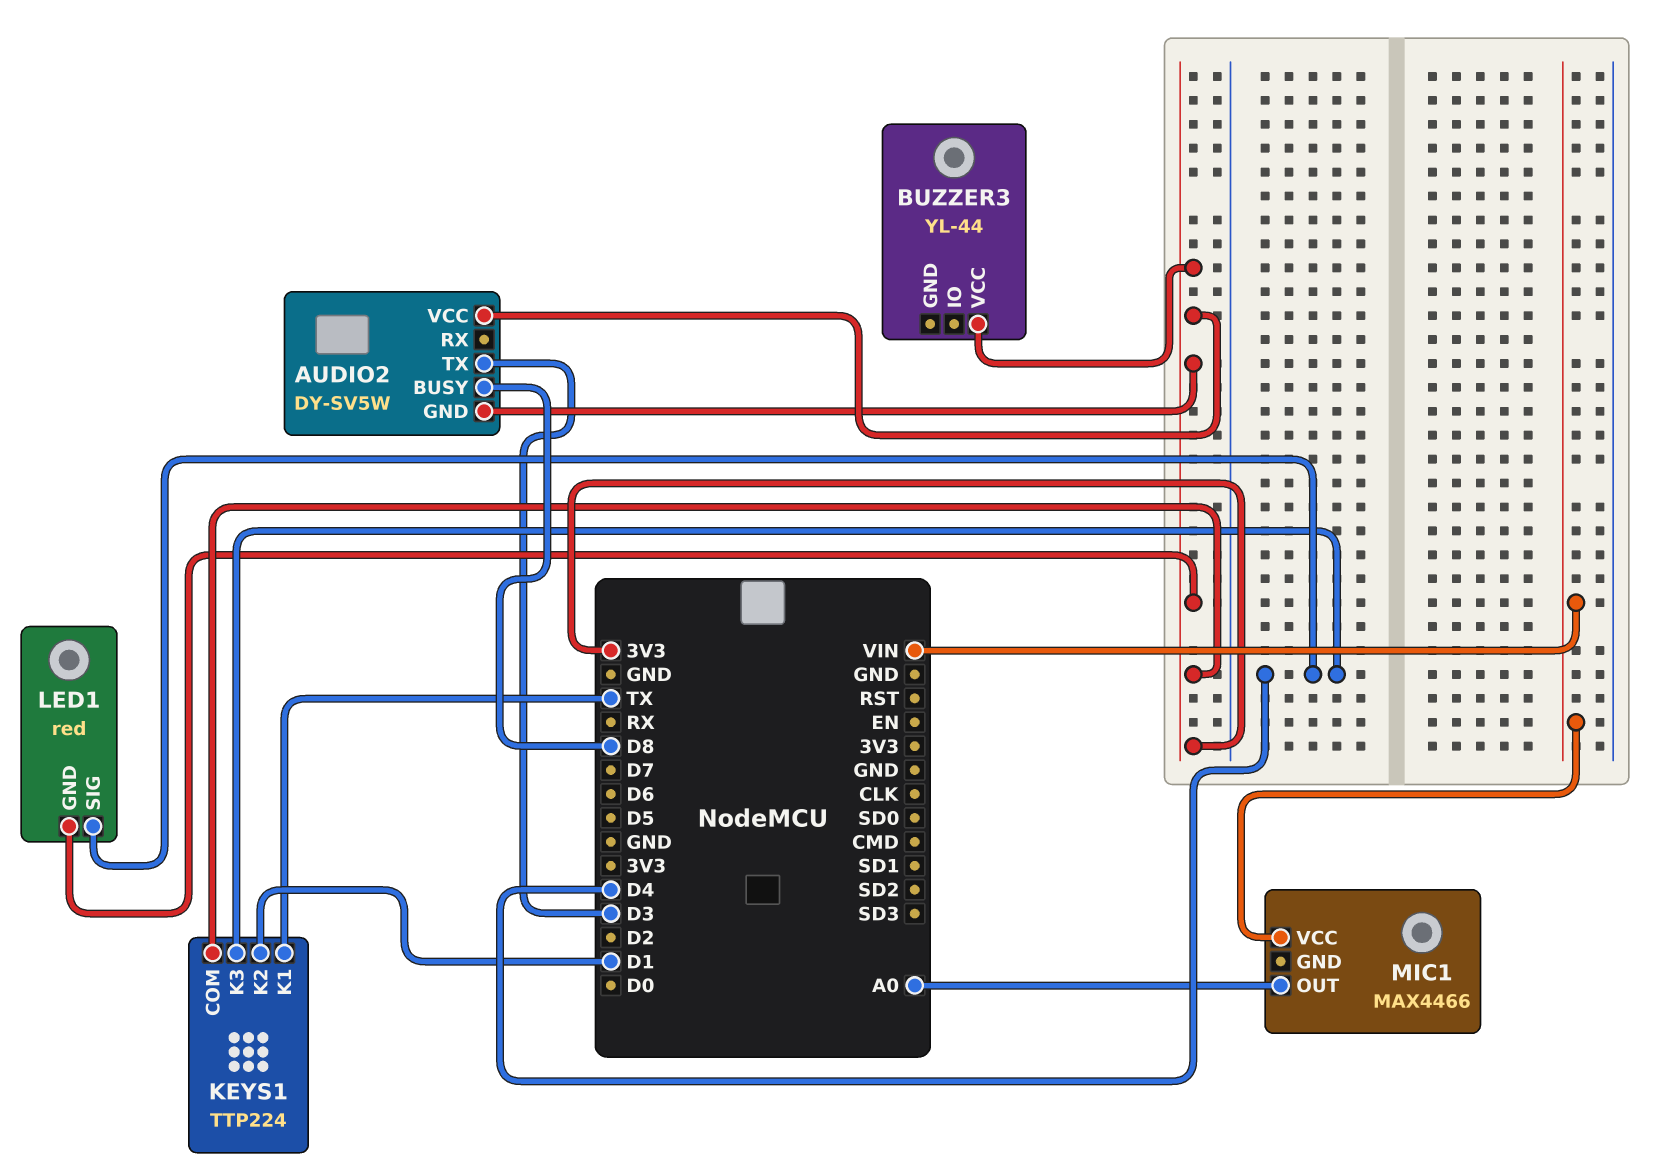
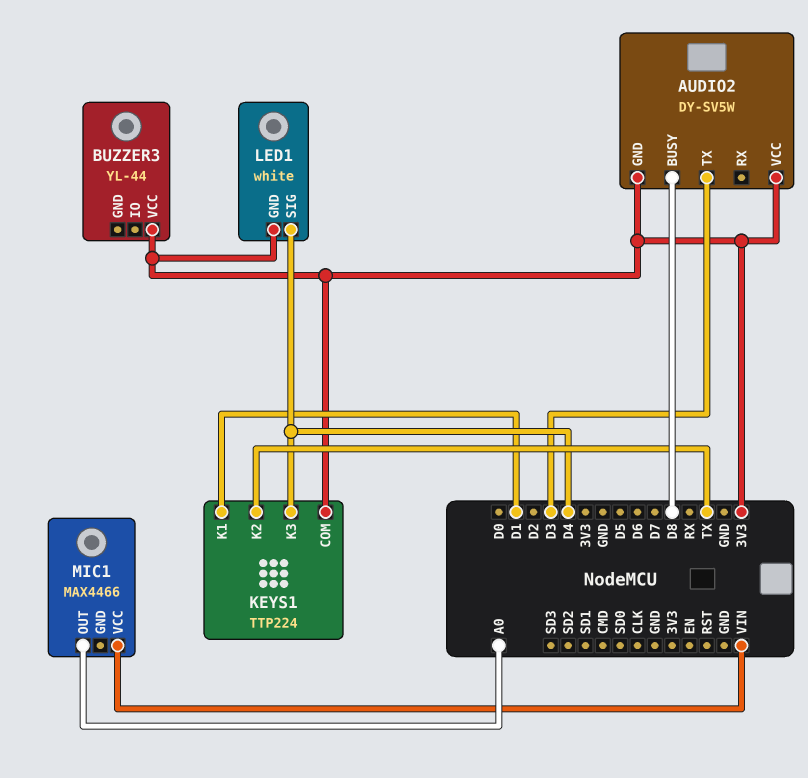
KEYS1 pin K1: TX -> D1
KEYS1 pin K2: D1 -> TX
LED1: red -> white

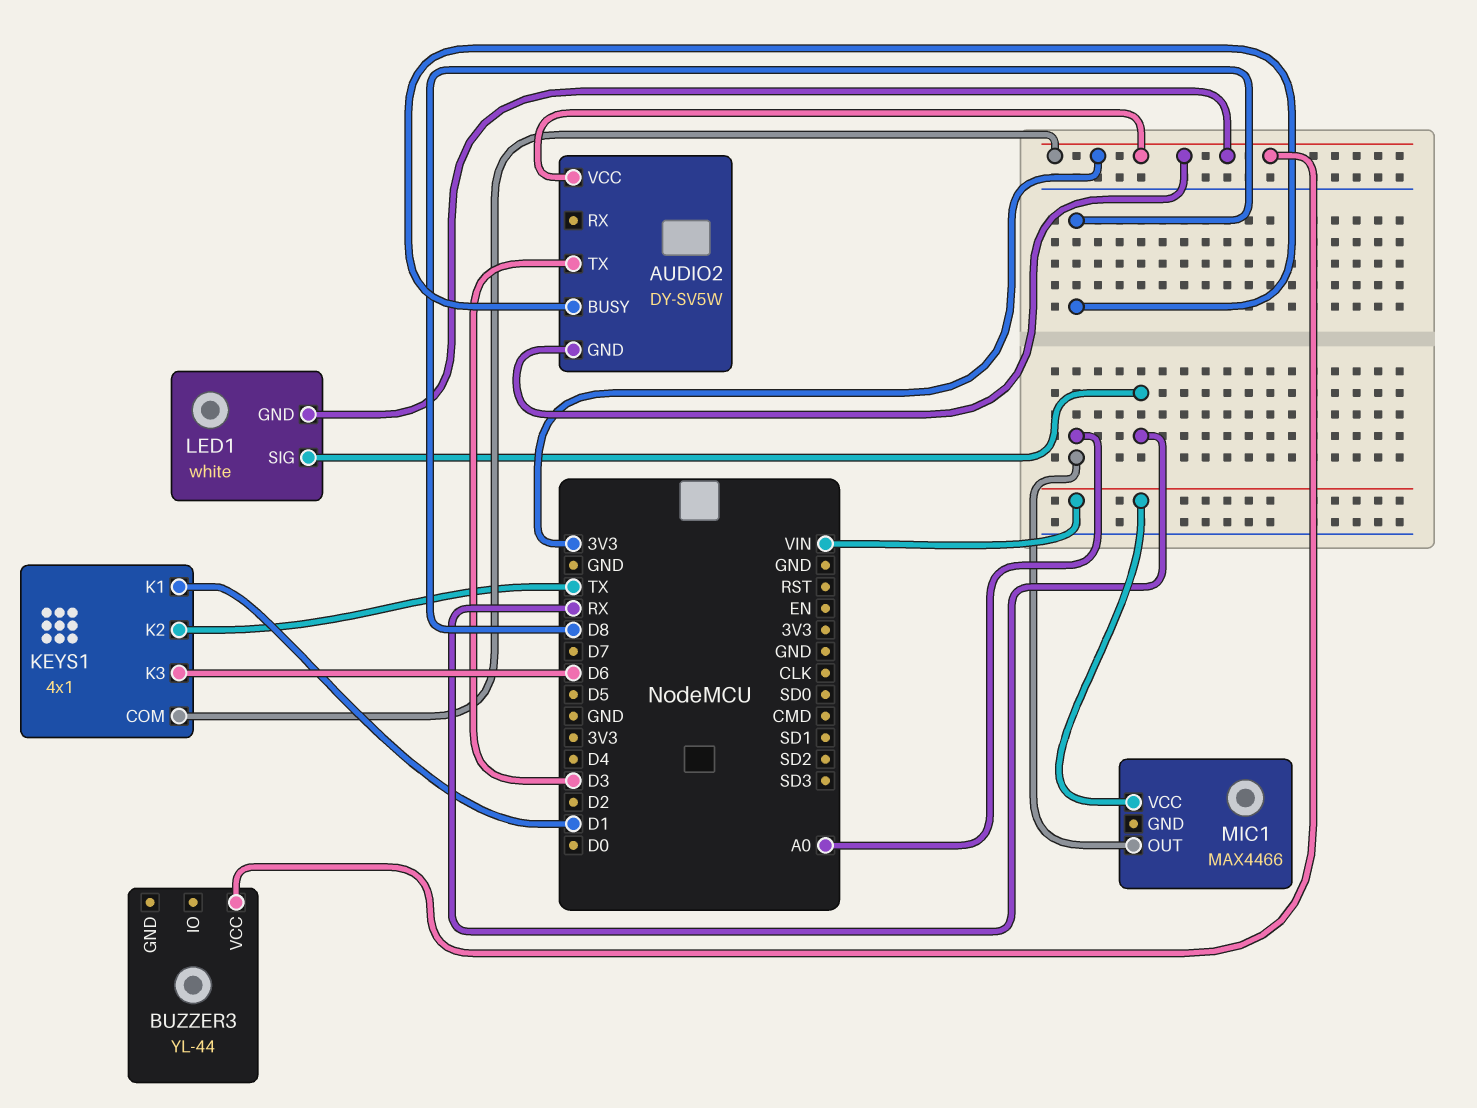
KEYS1: TTP224 -> 4x1
KEYS1 pin K3: D4 -> D6
LED1 pin SIG: D4 -> RX

